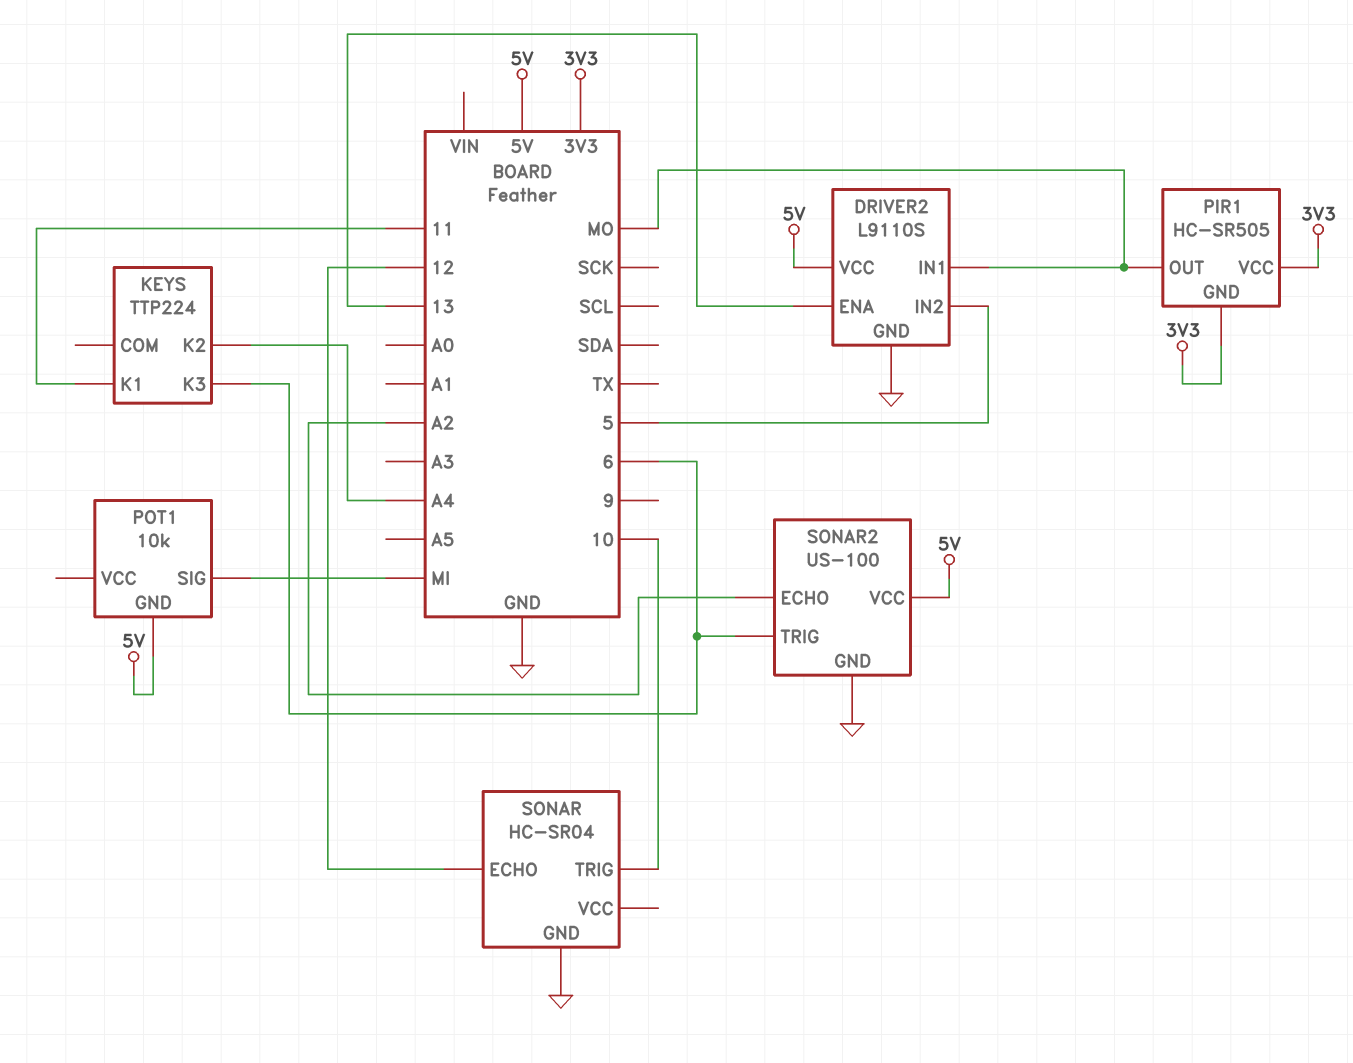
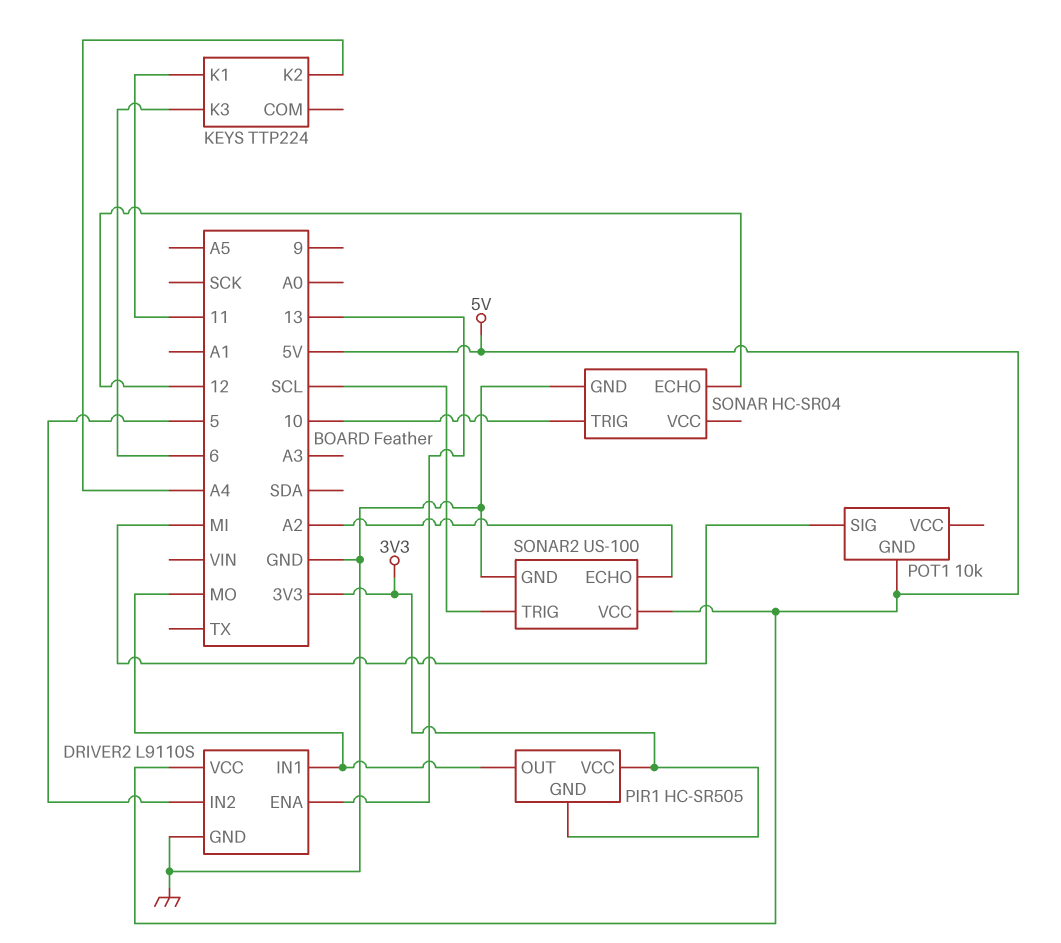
SONAR2 pin TRIG: 6 -> SCL

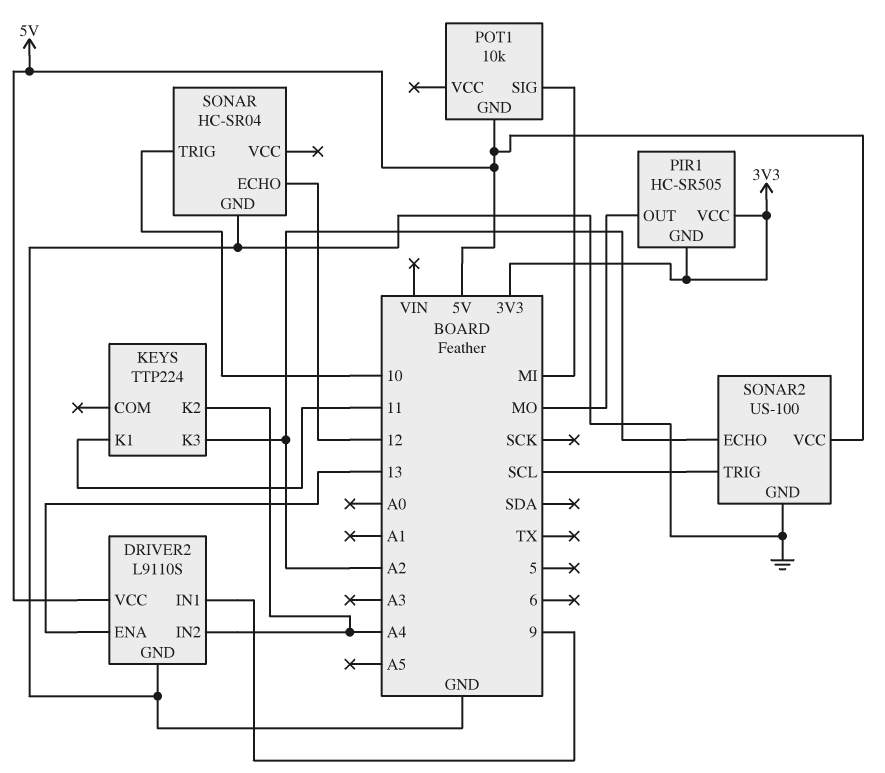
DRIVER2 pin IN1: MO -> 9
DRIVER2 pin IN2: 5 -> A4
KEYS pin K3: 6 -> A2

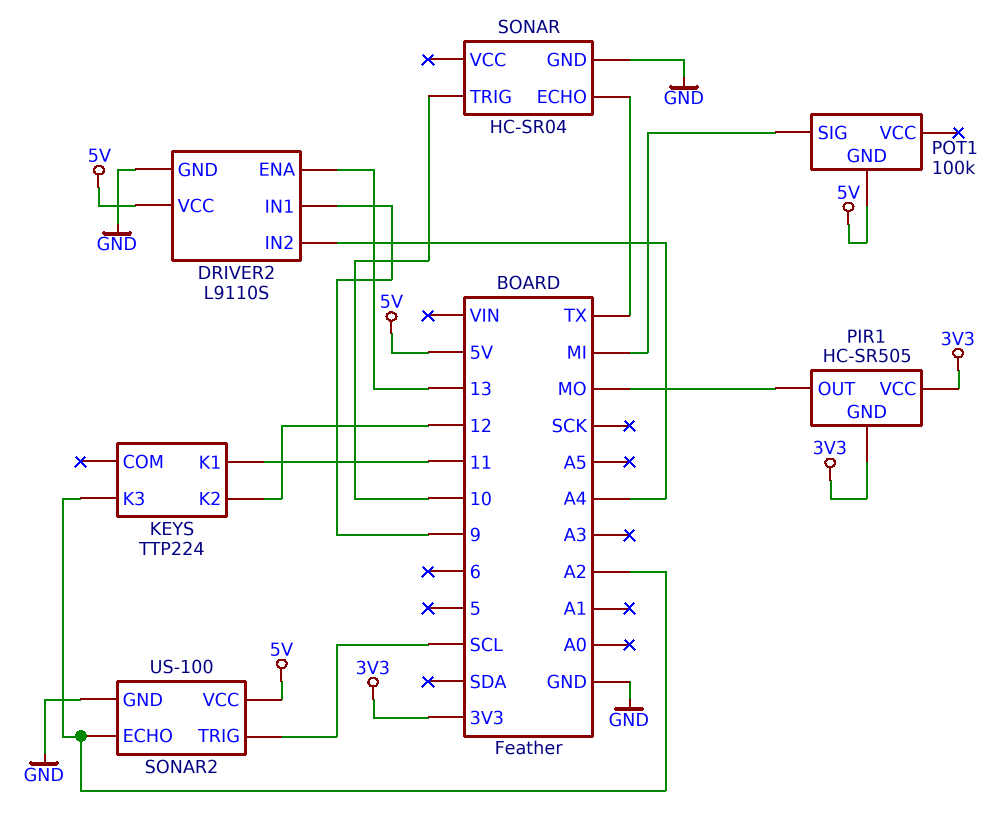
KEYS pin K2: A4 -> 12
POT1: 10k -> 100k
SONAR pin ECHO: 12 -> TX

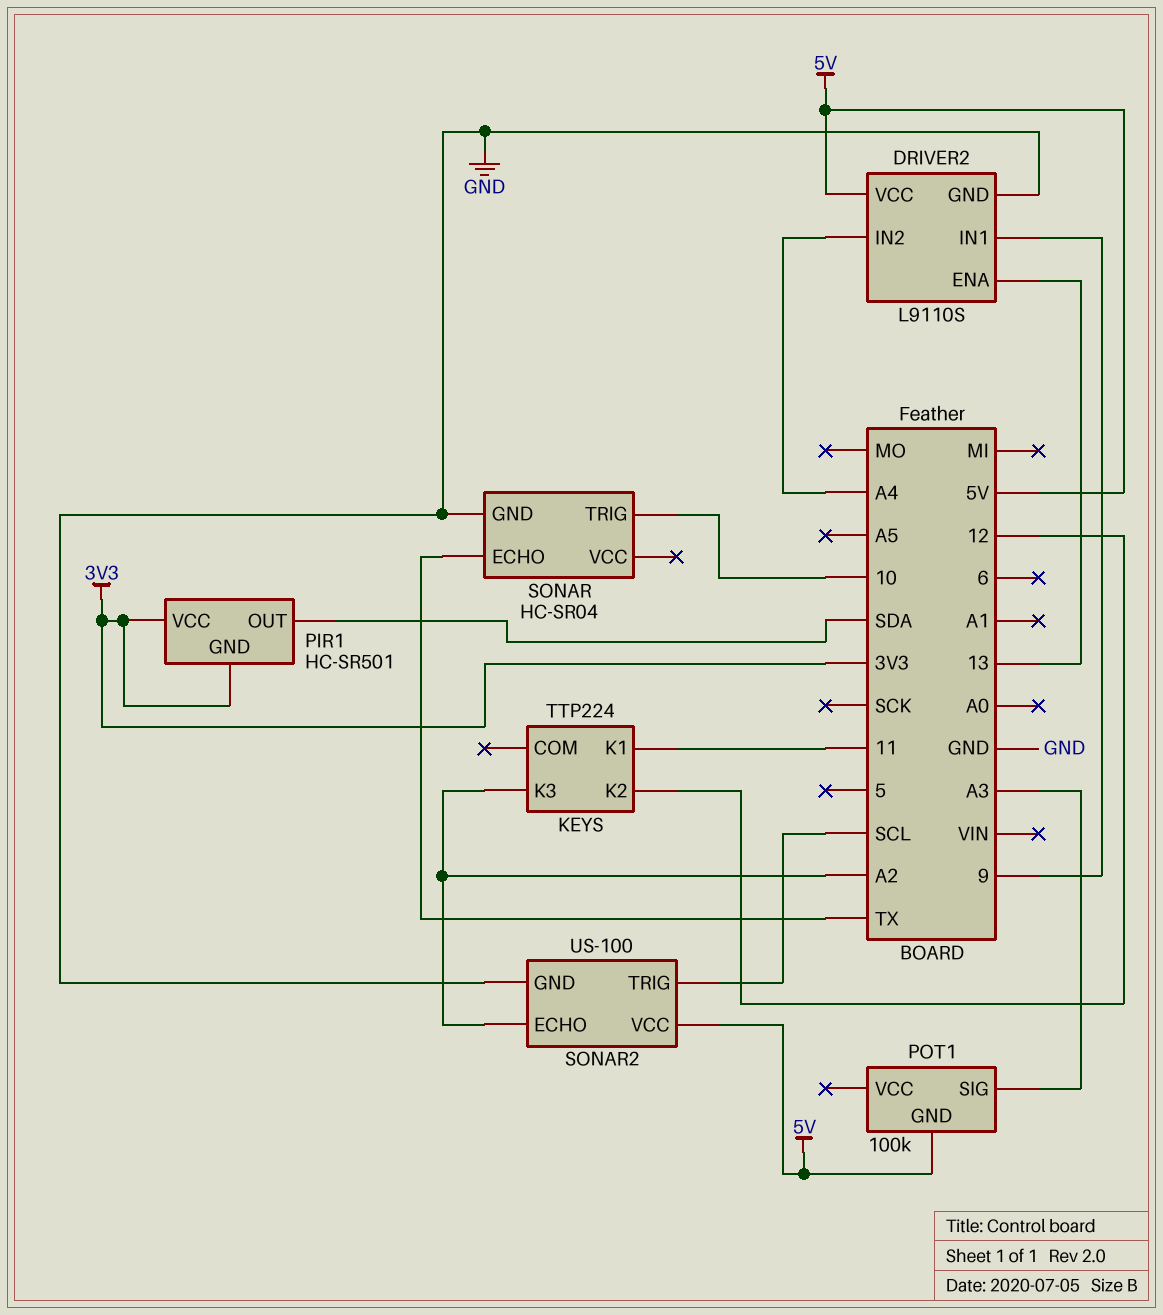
PIR1: HC-SR505 -> HC-SR501
PIR1 pin OUT: MO -> SDA
POT1 pin SIG: MI -> A3

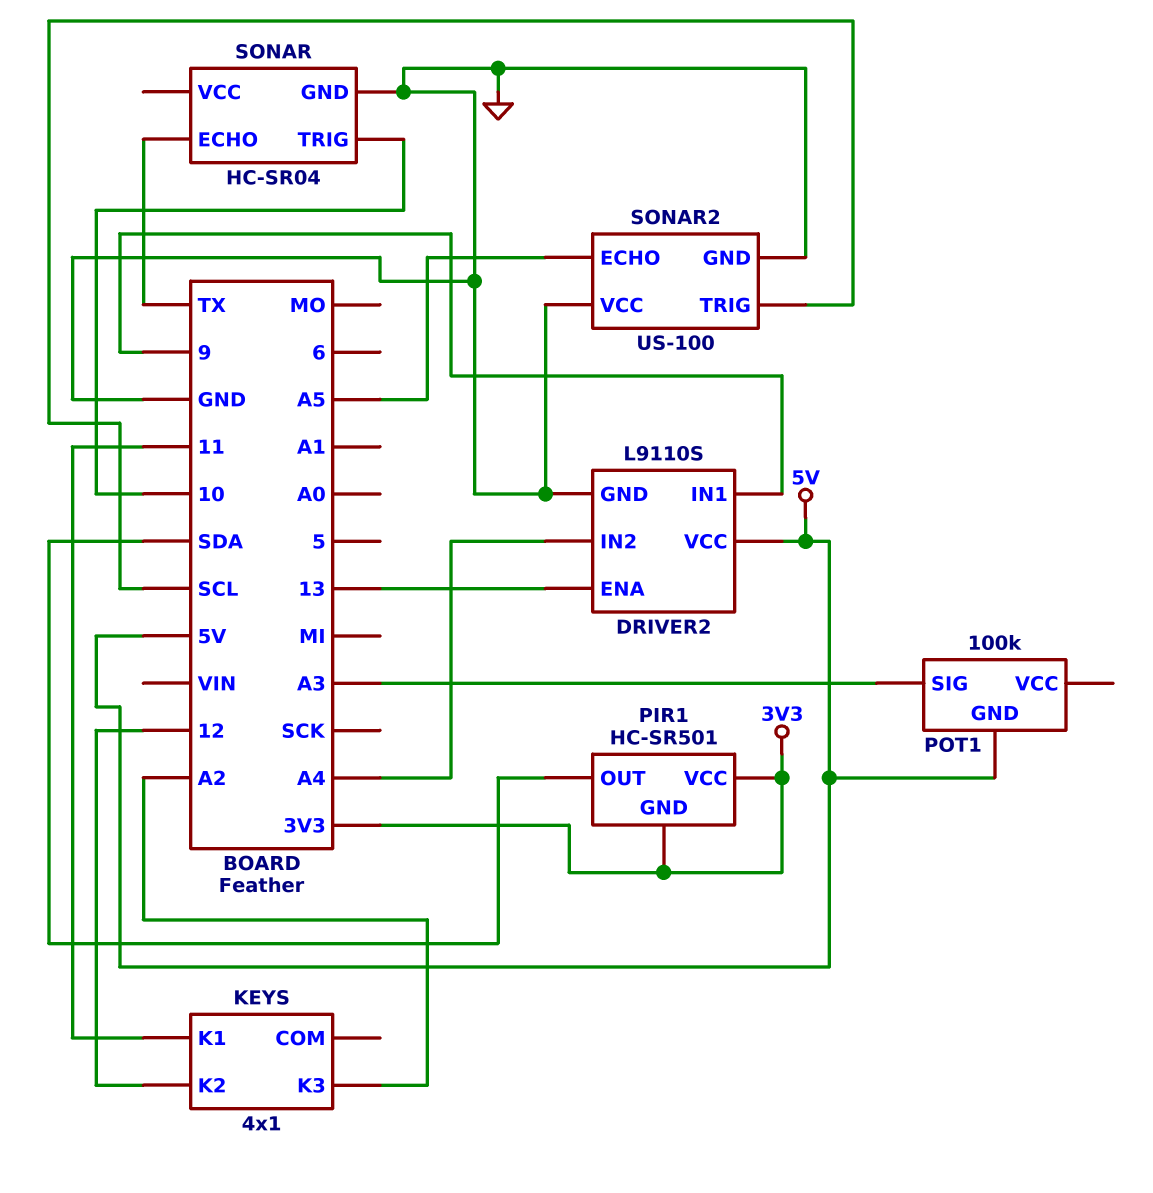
KEYS: TTP224 -> 4x1
SONAR2 pin ECHO: A2 -> A5
SONAR2 pin VCC: 5V -> GND

